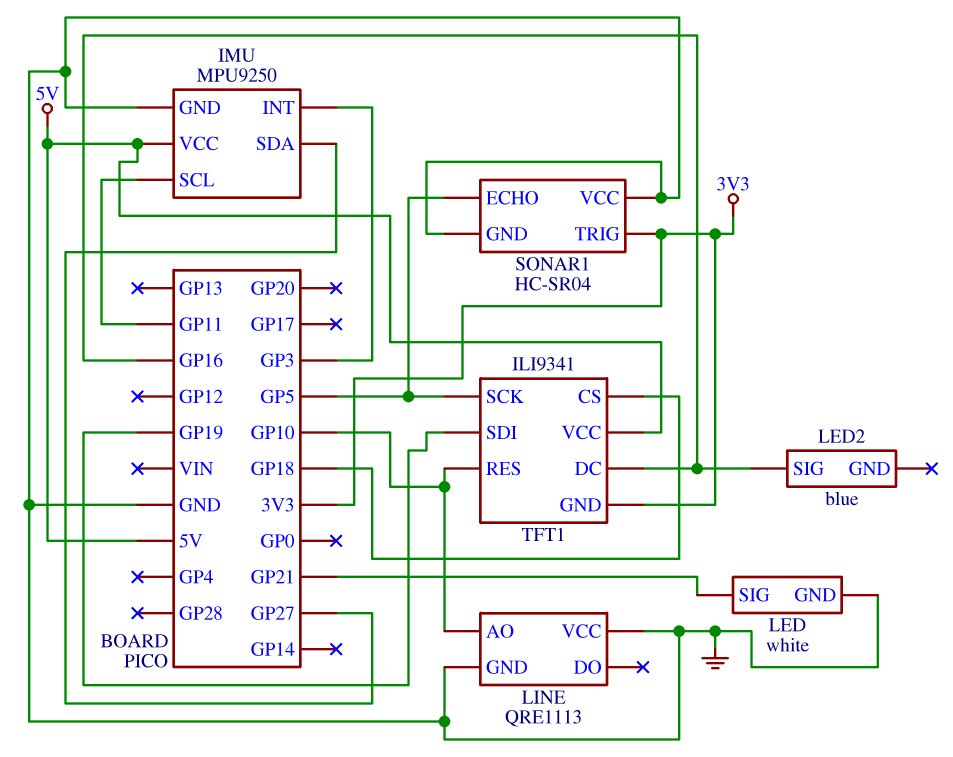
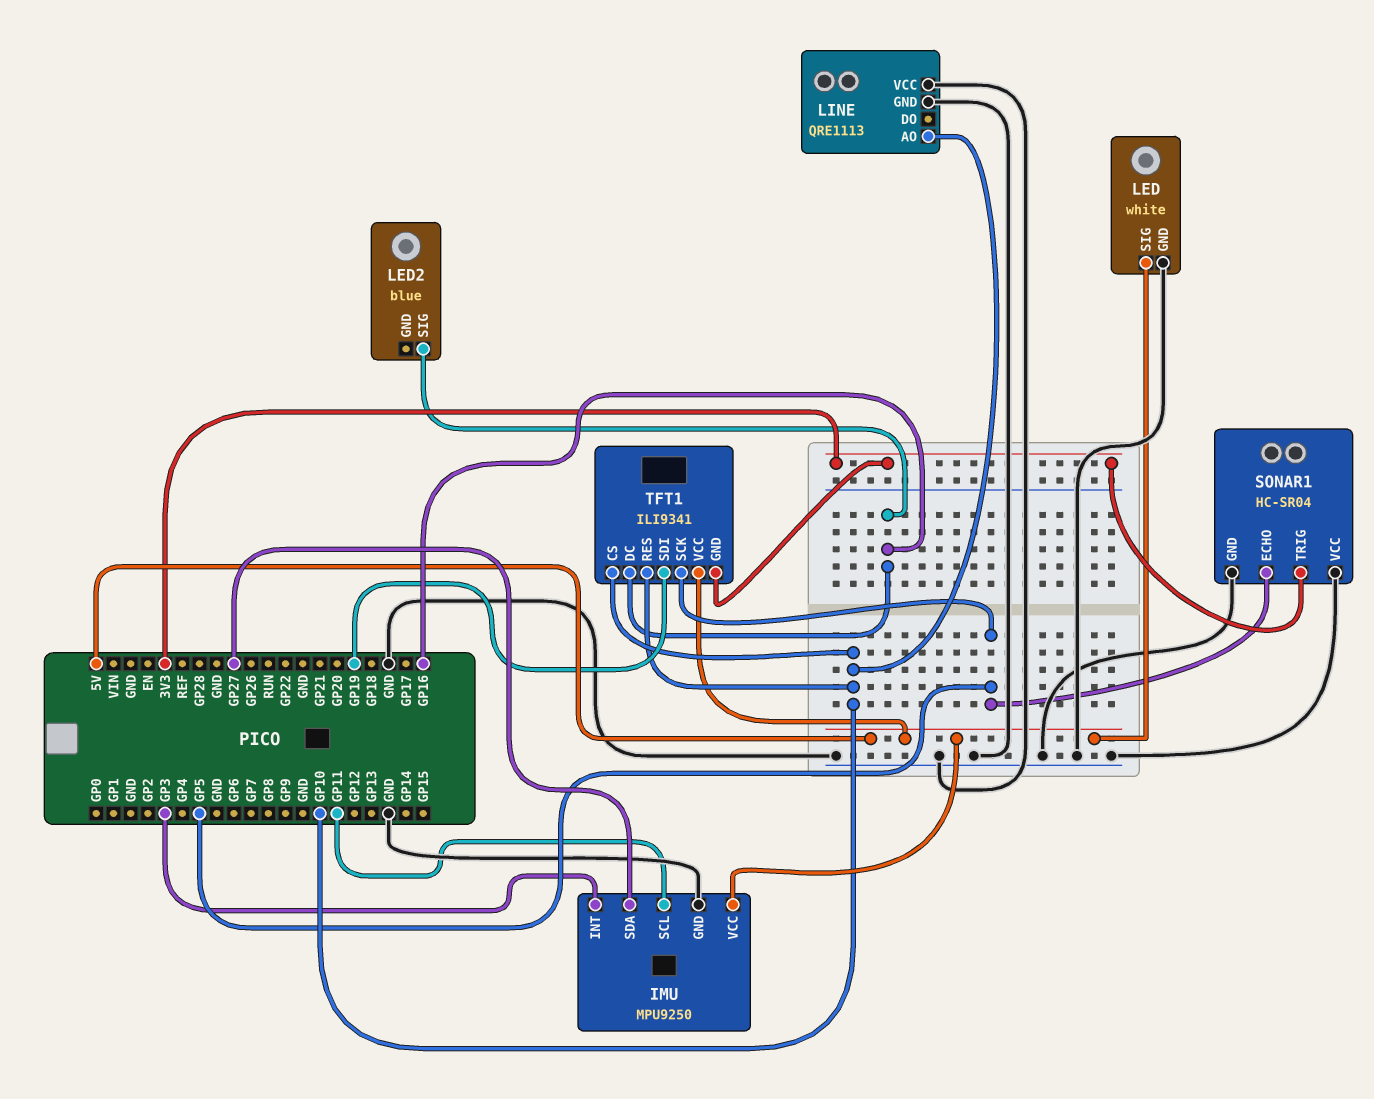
LED pin SIG: GP21 -> 5V
TFT1 pin CS: GP18 -> GP10

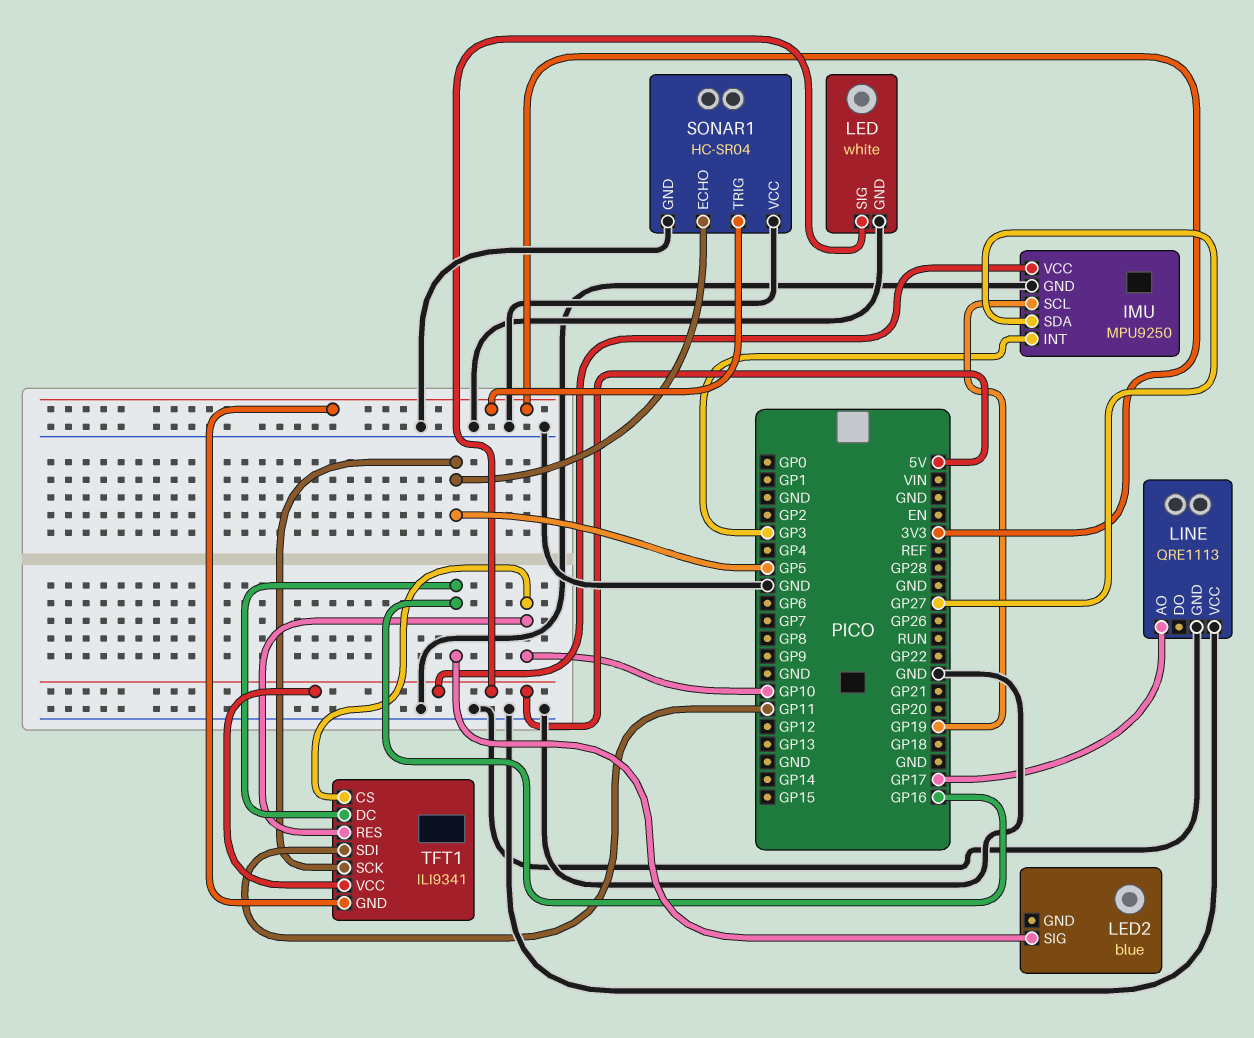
IMU pin SCL: GP11 -> GP19
LINE pin AO: GP10 -> GP17
TFT1 pin SDI: GP19 -> GP11

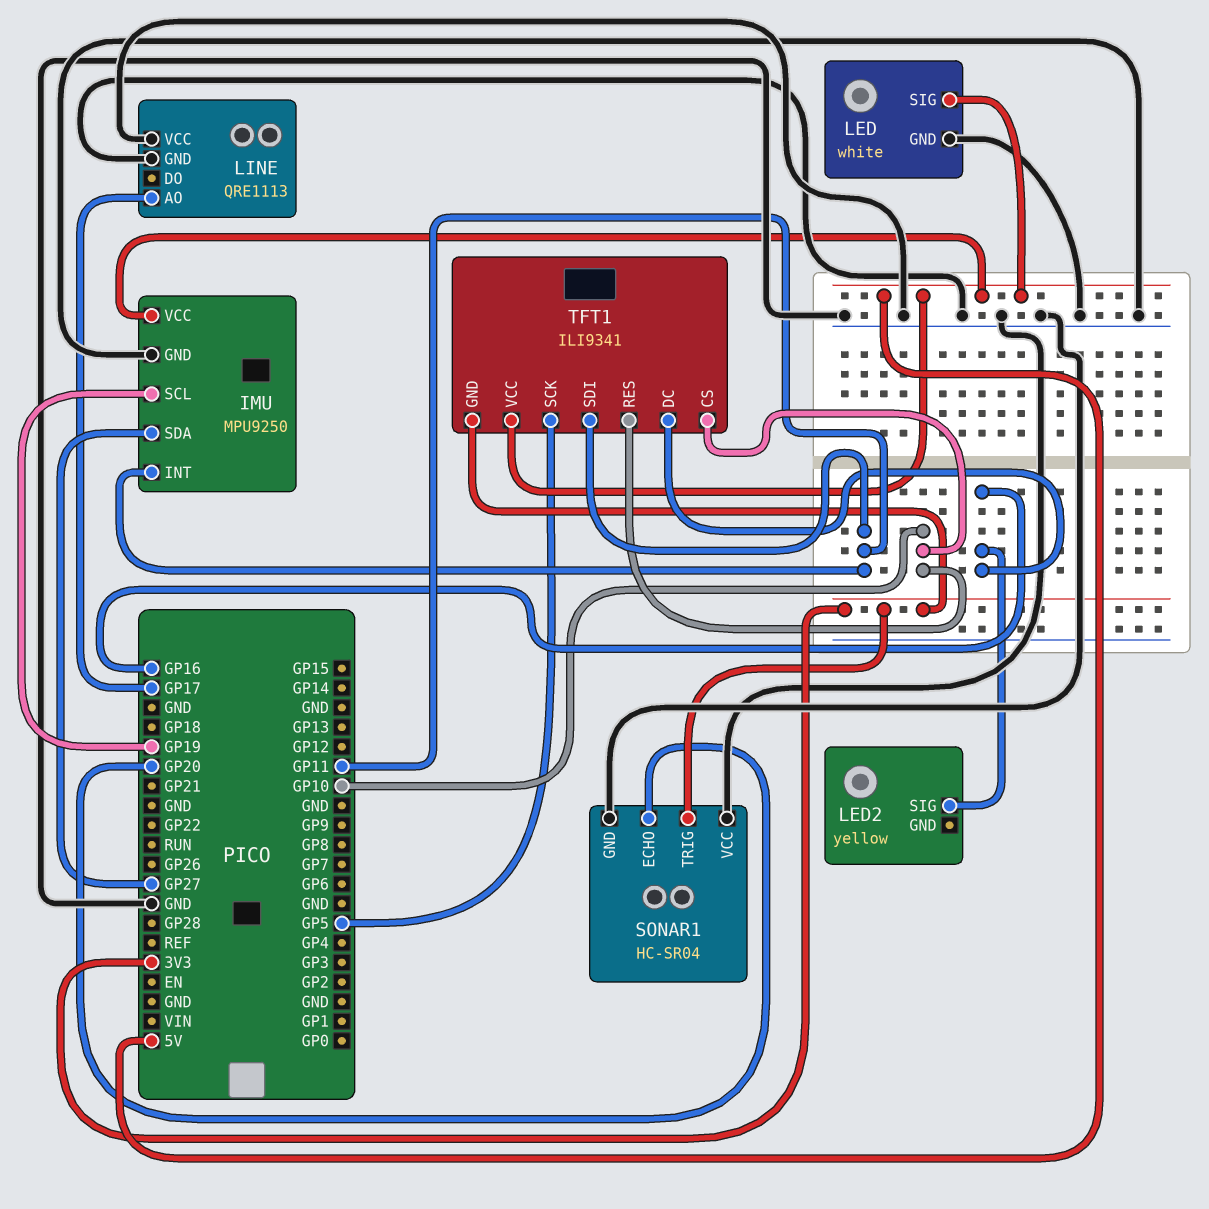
IMU pin INT: GP3 -> GP11
LED2: blue -> yellow
SONAR1 pin ECHO: GP5 -> GP20

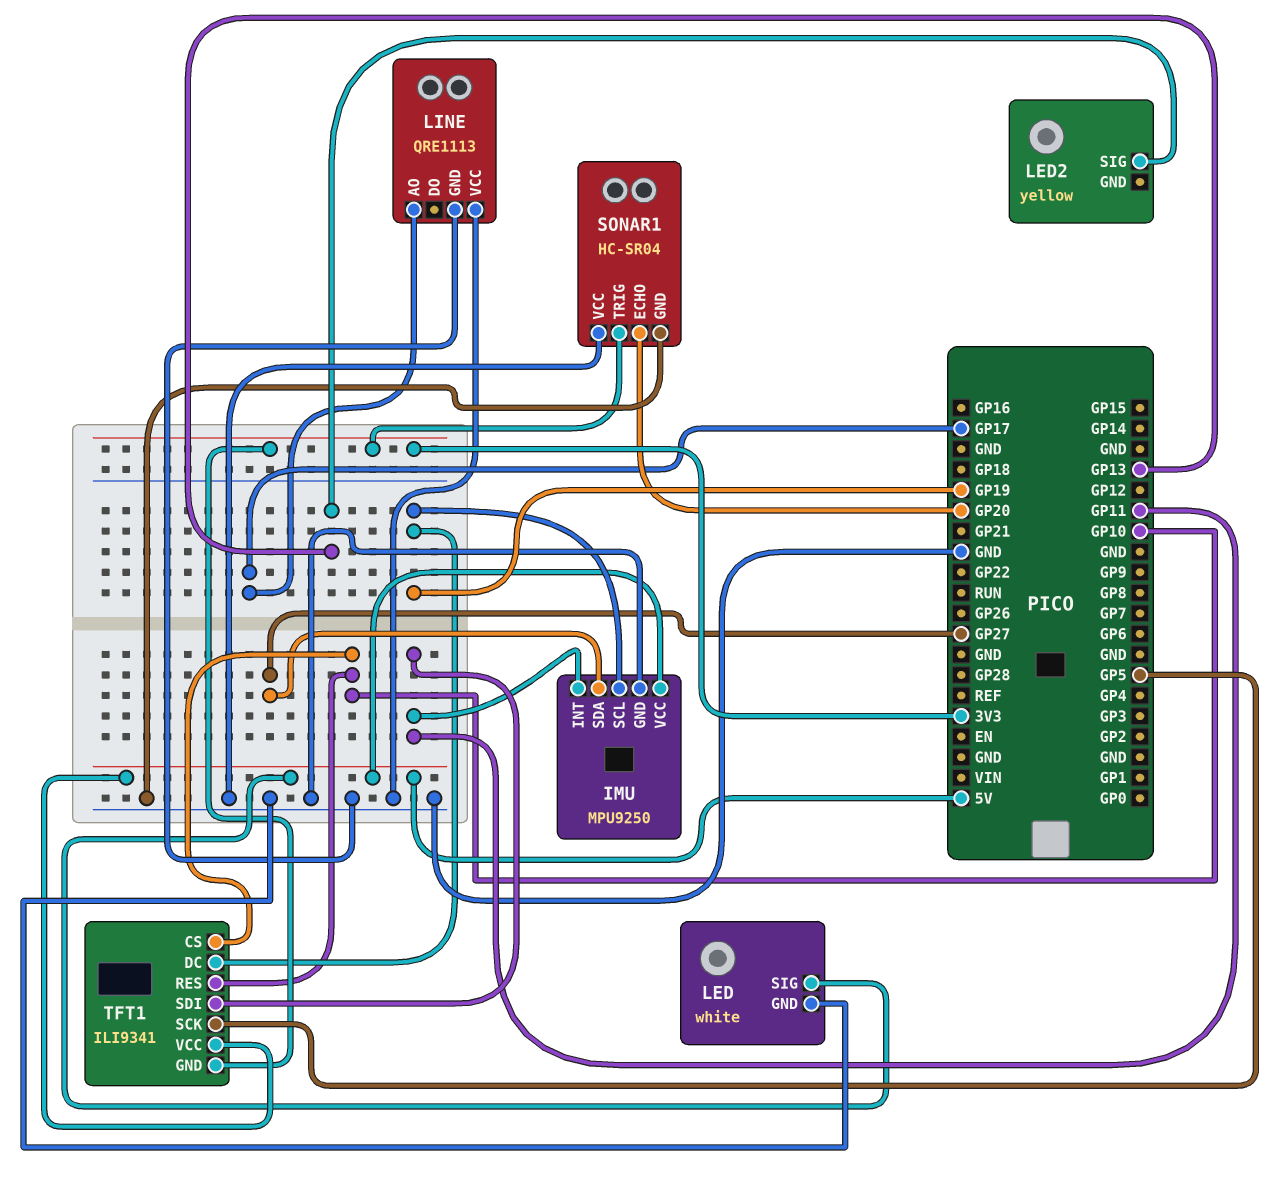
LED2 pin SIG: GP16 -> GP13
TFT1 pin DC: GP16 -> GP19

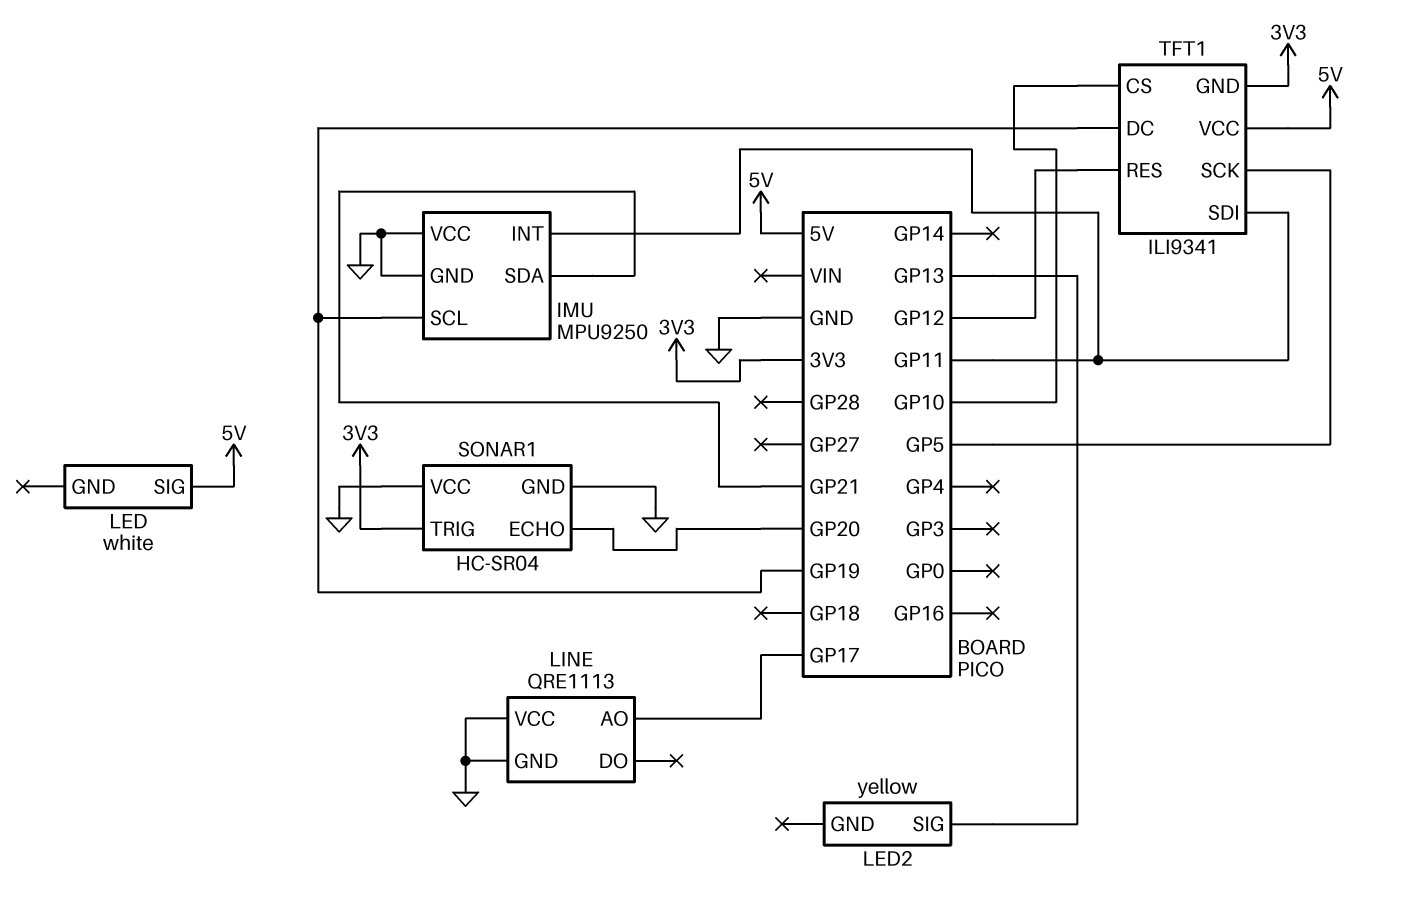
IMU pin SDA: GP27 -> GP21
IMU pin VCC: 5V -> GND
LED pin GND: GND -> none
TFT1 pin RES: GP10 -> GP12

